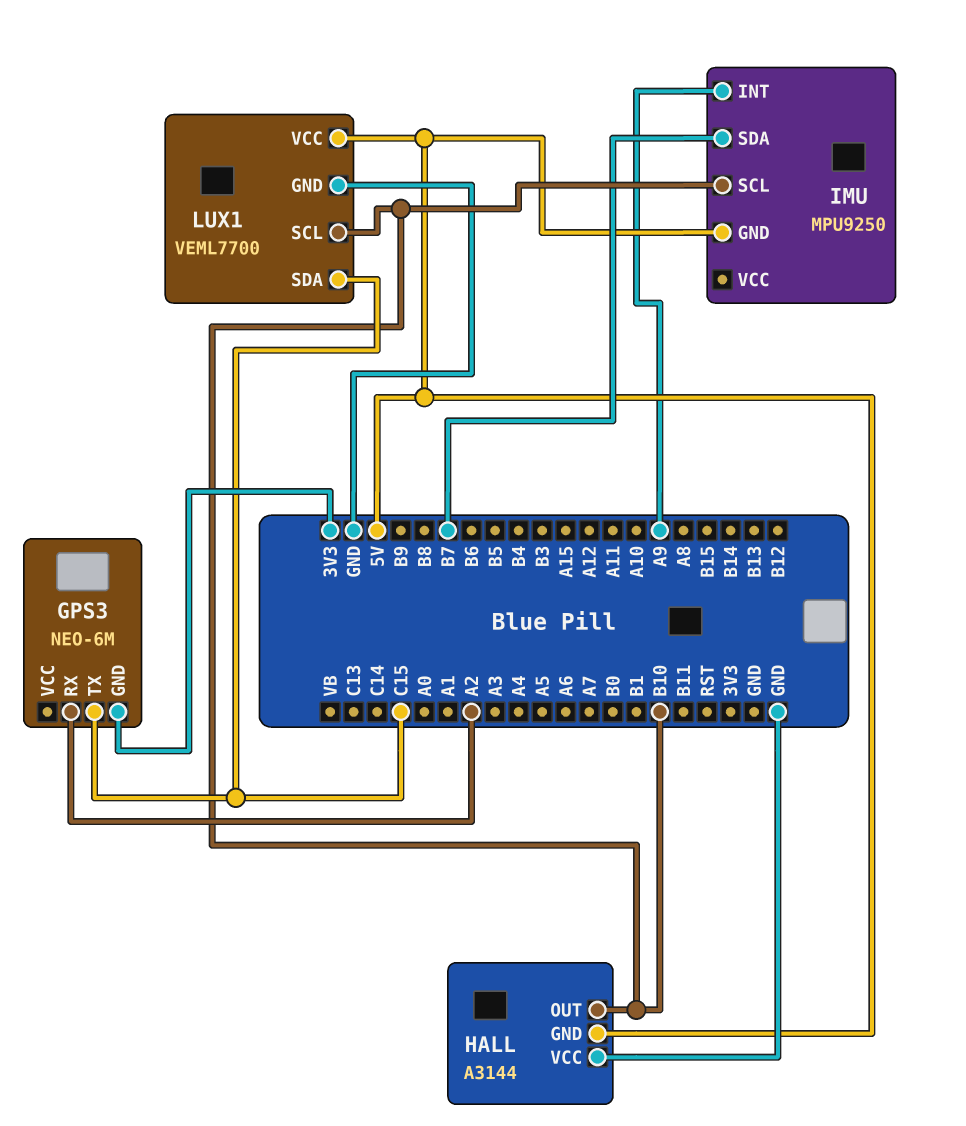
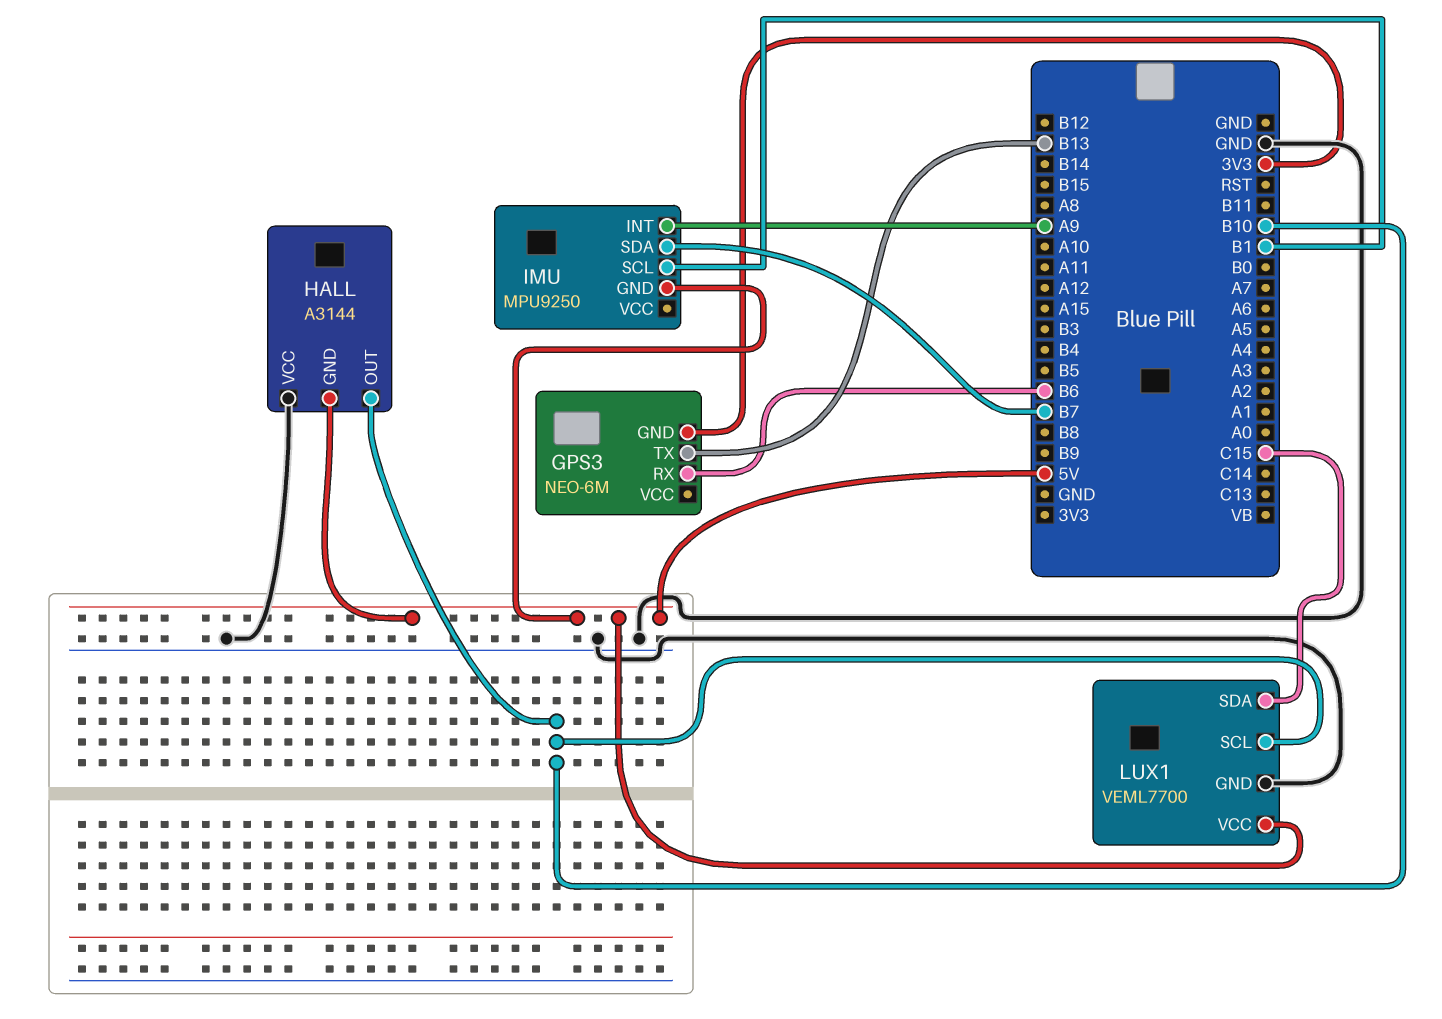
GPS3 pin RX: A2 -> B6
GPS3 pin TX: C15 -> B13
IMU pin SCL: B10 -> B1

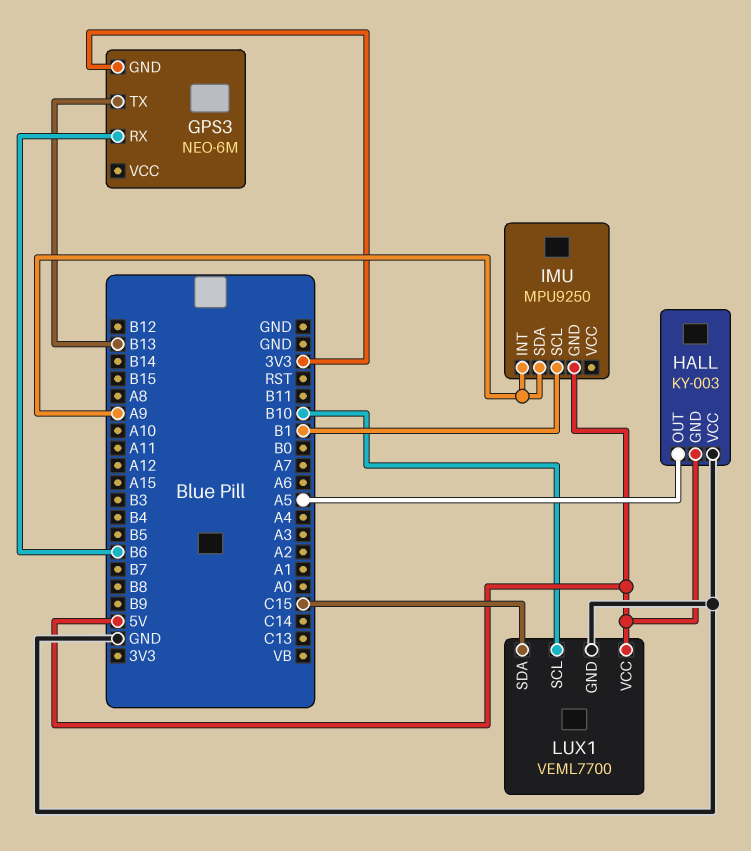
HALL: A3144 -> KY-003
HALL pin OUT: B10 -> A5
IMU pin SDA: B7 -> A9

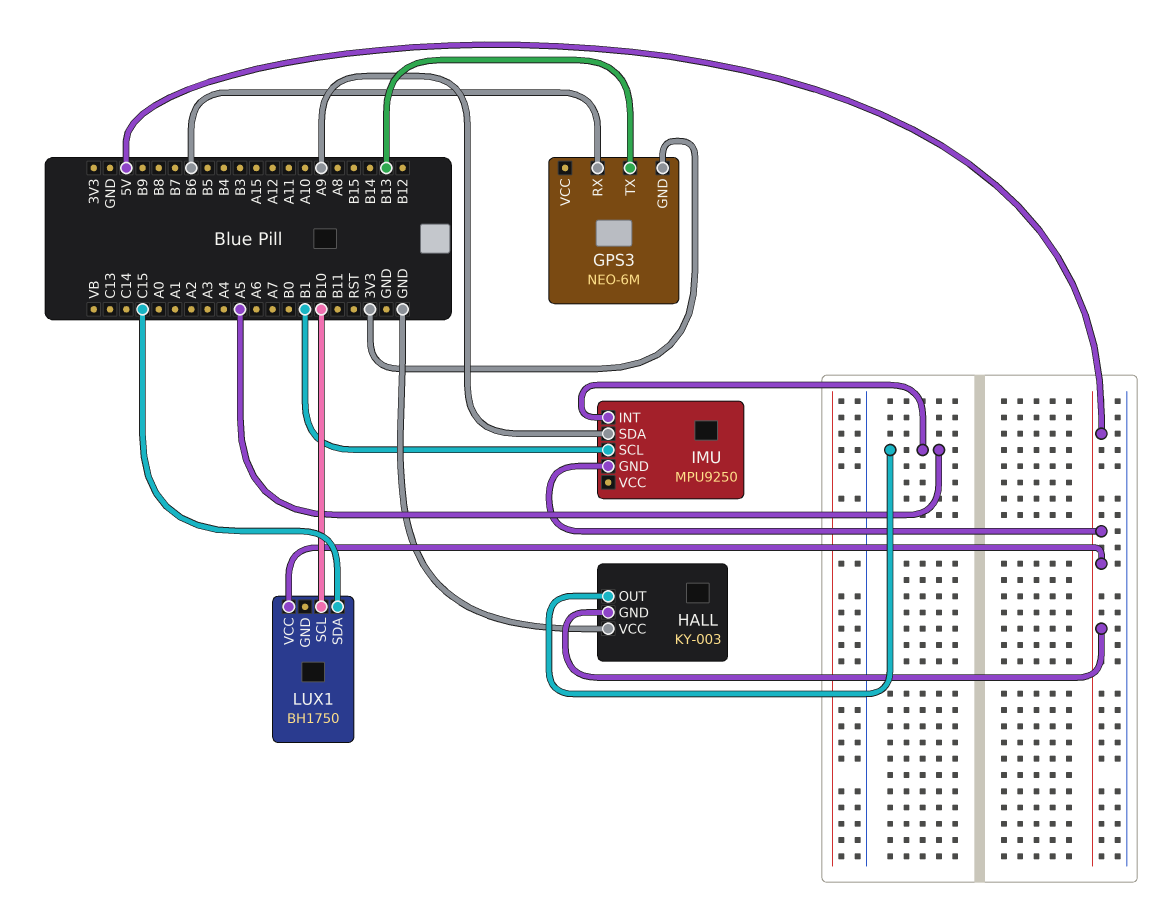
IMU pin INT: A9 -> A5
LUX1: VEML7700 -> BH1750
LUX1 pin GND: GND -> none

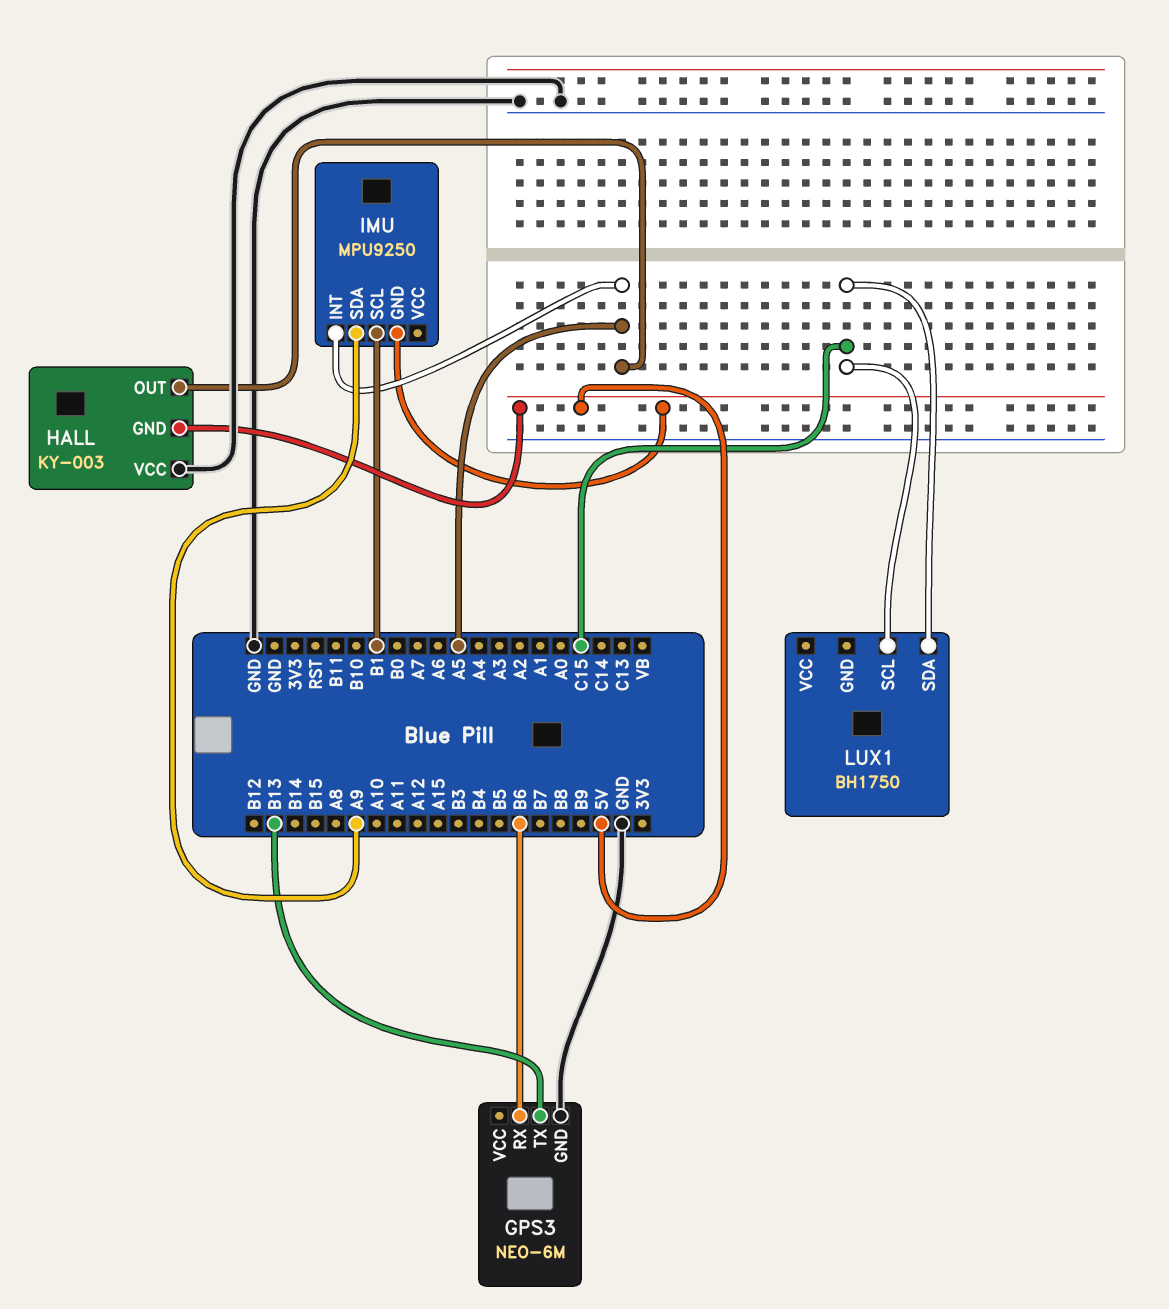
GPS3 pin GND: 3V3 -> GND
LUX1 pin SCL: B10 -> C15
LUX1 pin VCC: 5V -> none

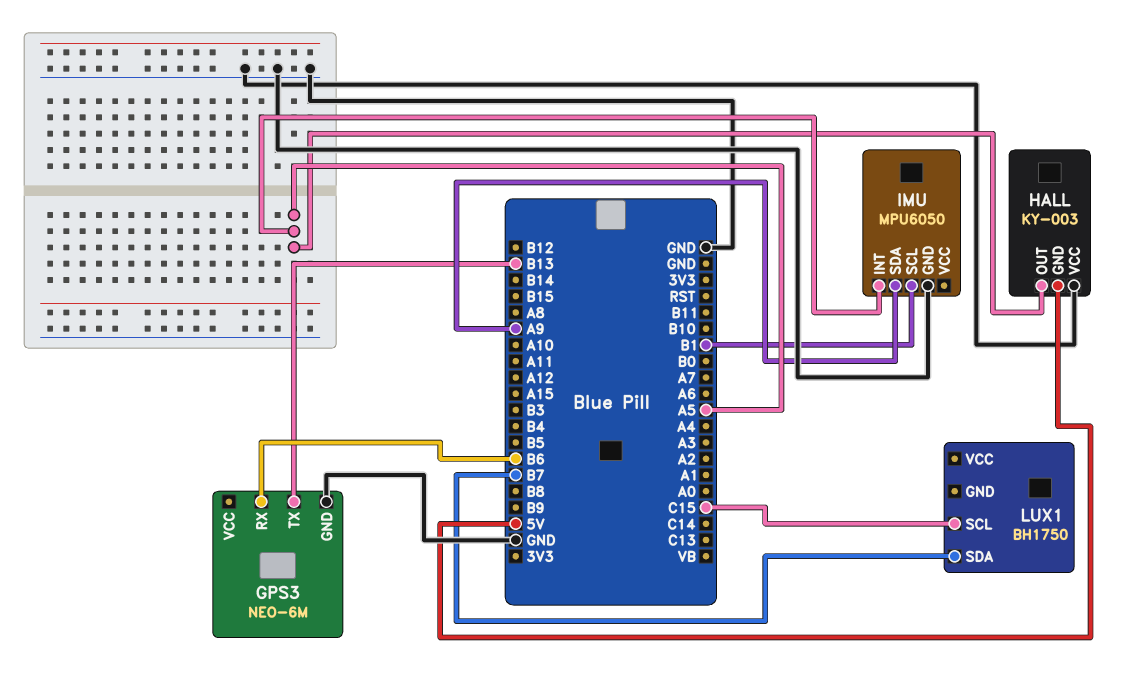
IMU: MPU9250 -> MPU6050
IMU pin GND: 5V -> GND
LUX1 pin SDA: C15 -> B7

